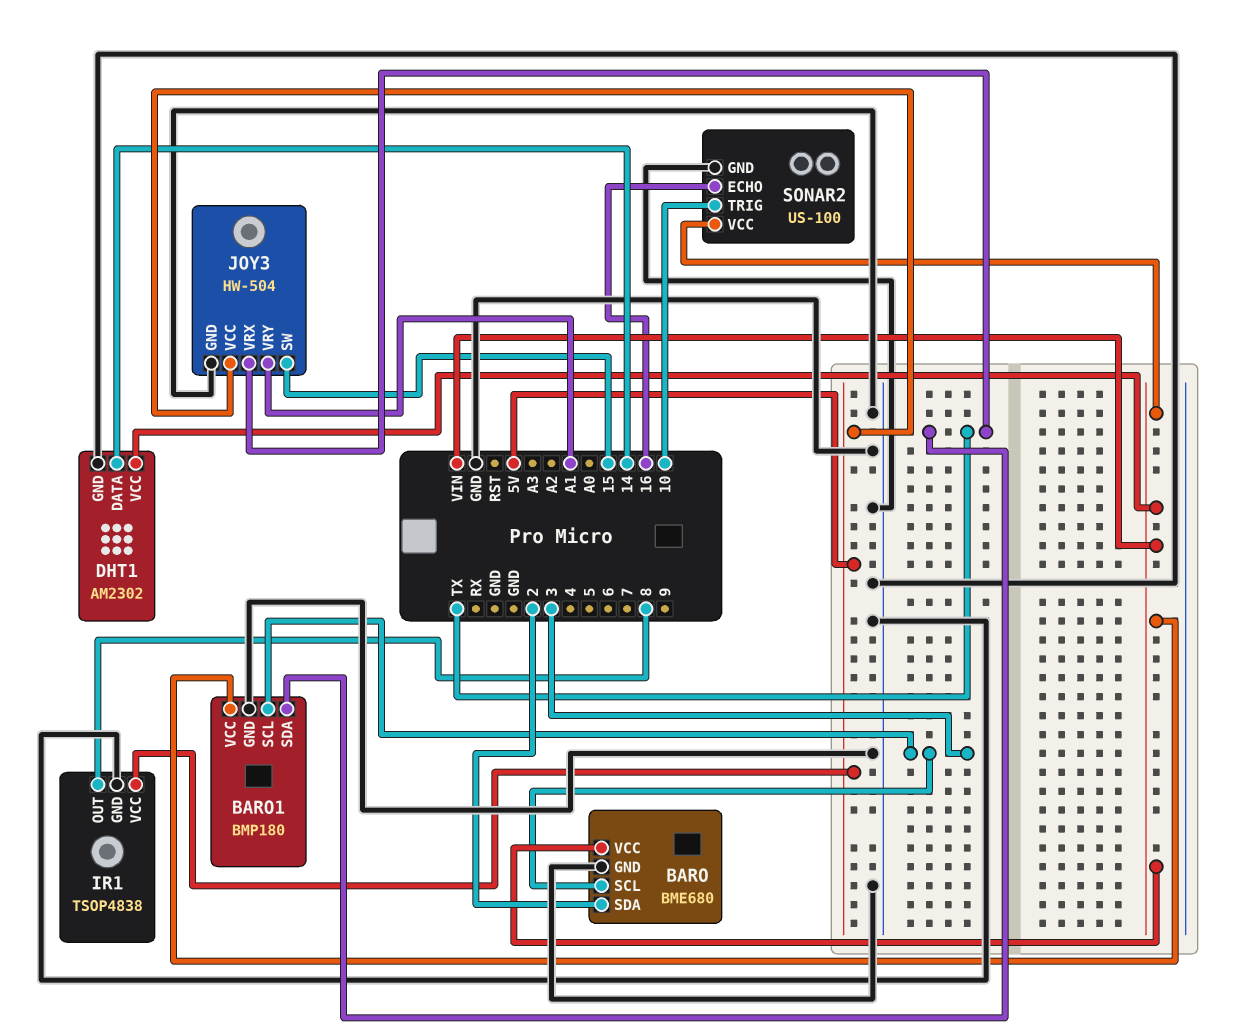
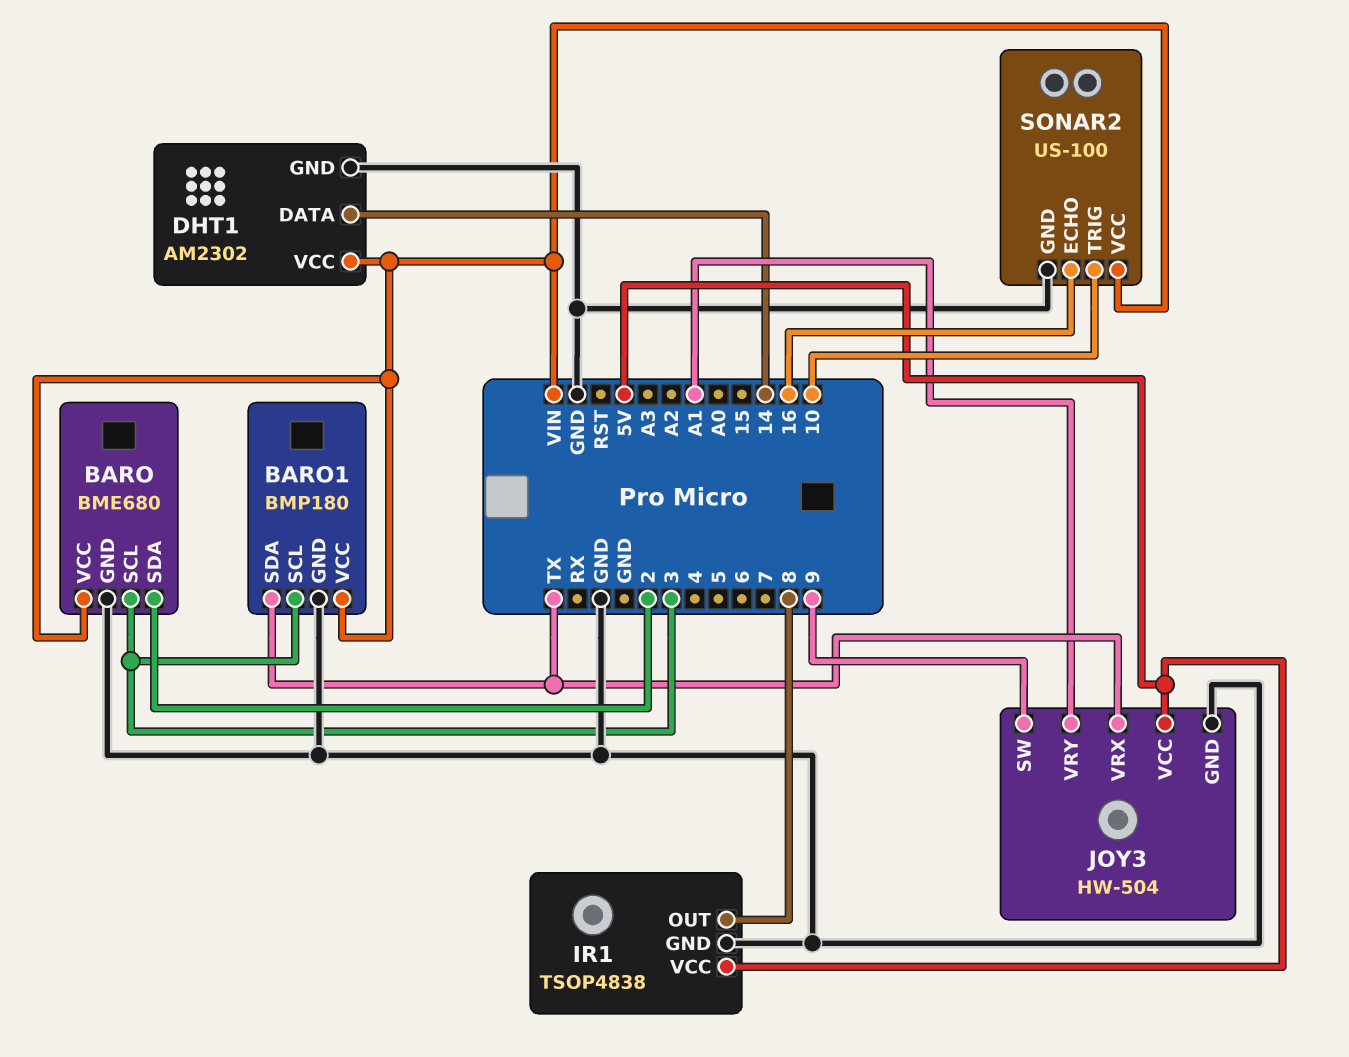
JOY3 pin SW: 15 -> 9

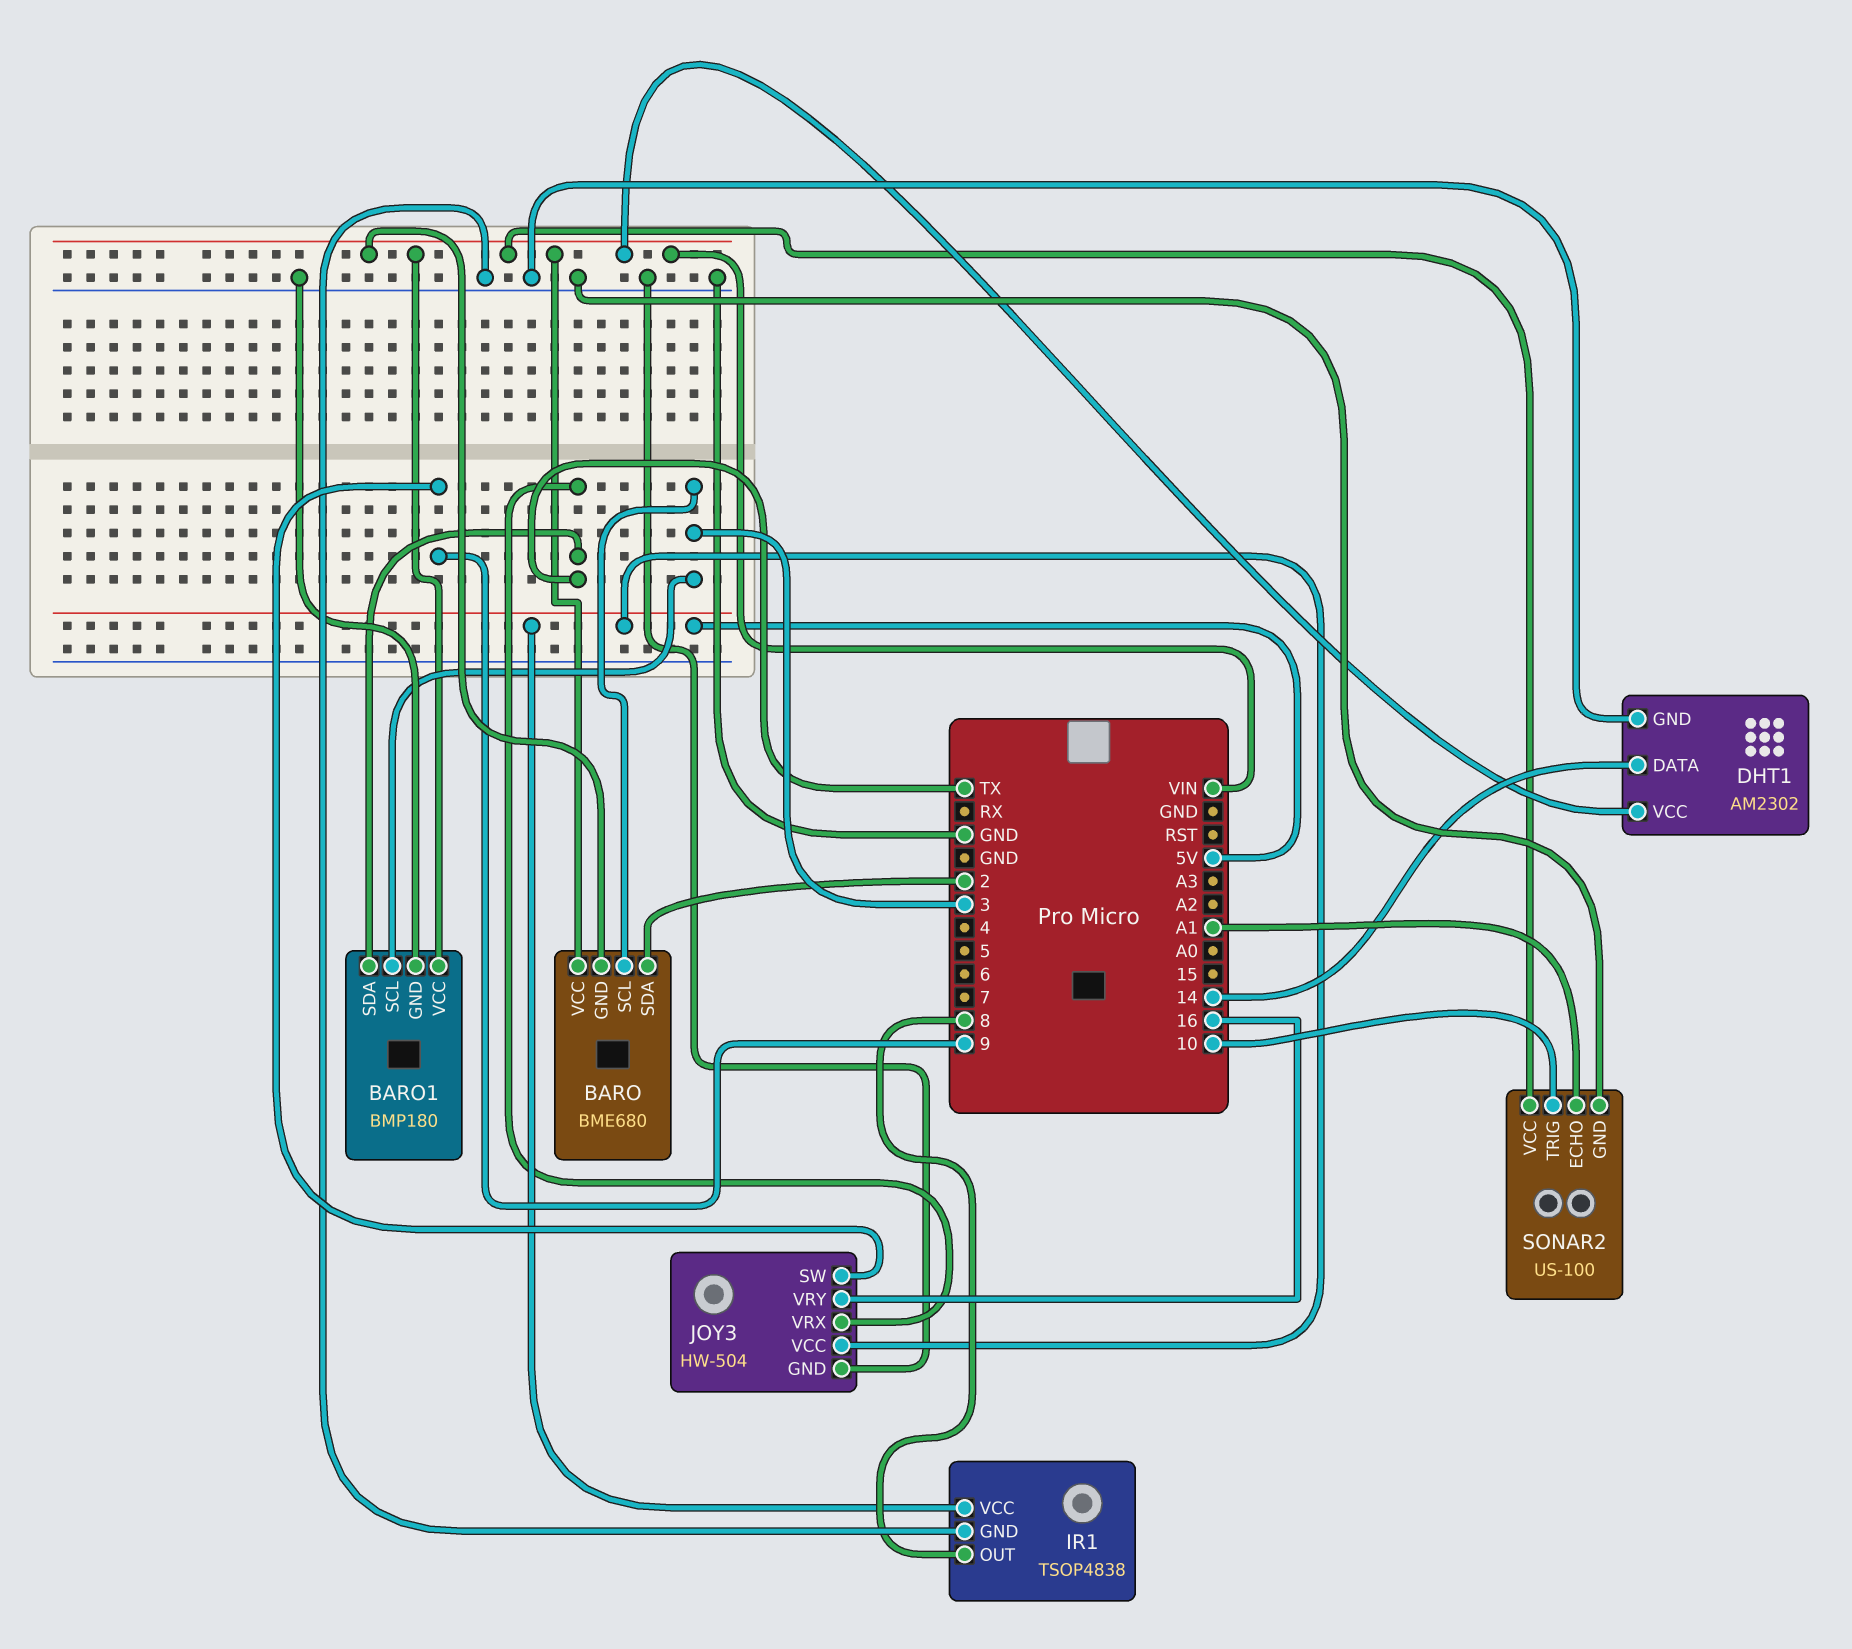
BARO pin GND: GND -> VIN
JOY3 pin VRY: A1 -> 16
SONAR2 pin ECHO: 16 -> A1

